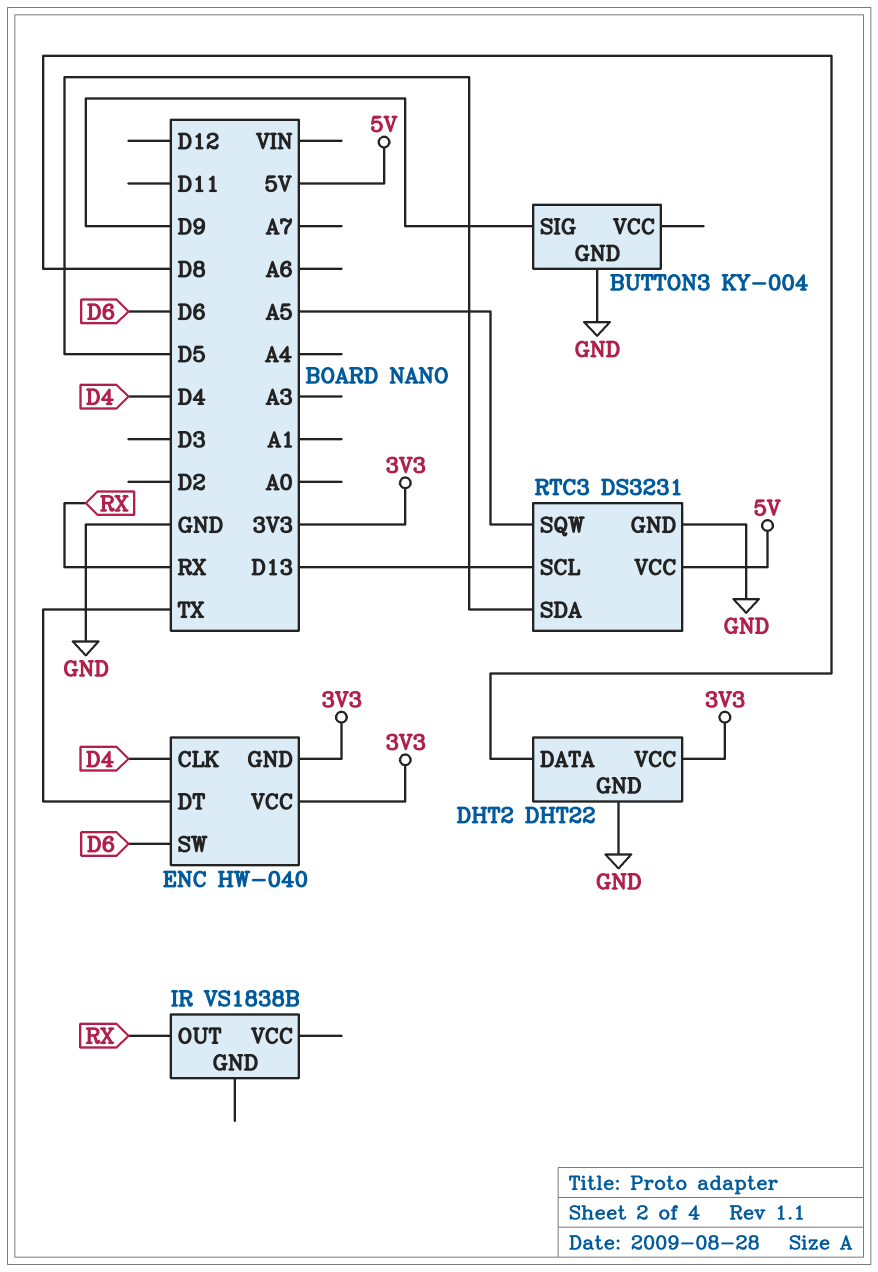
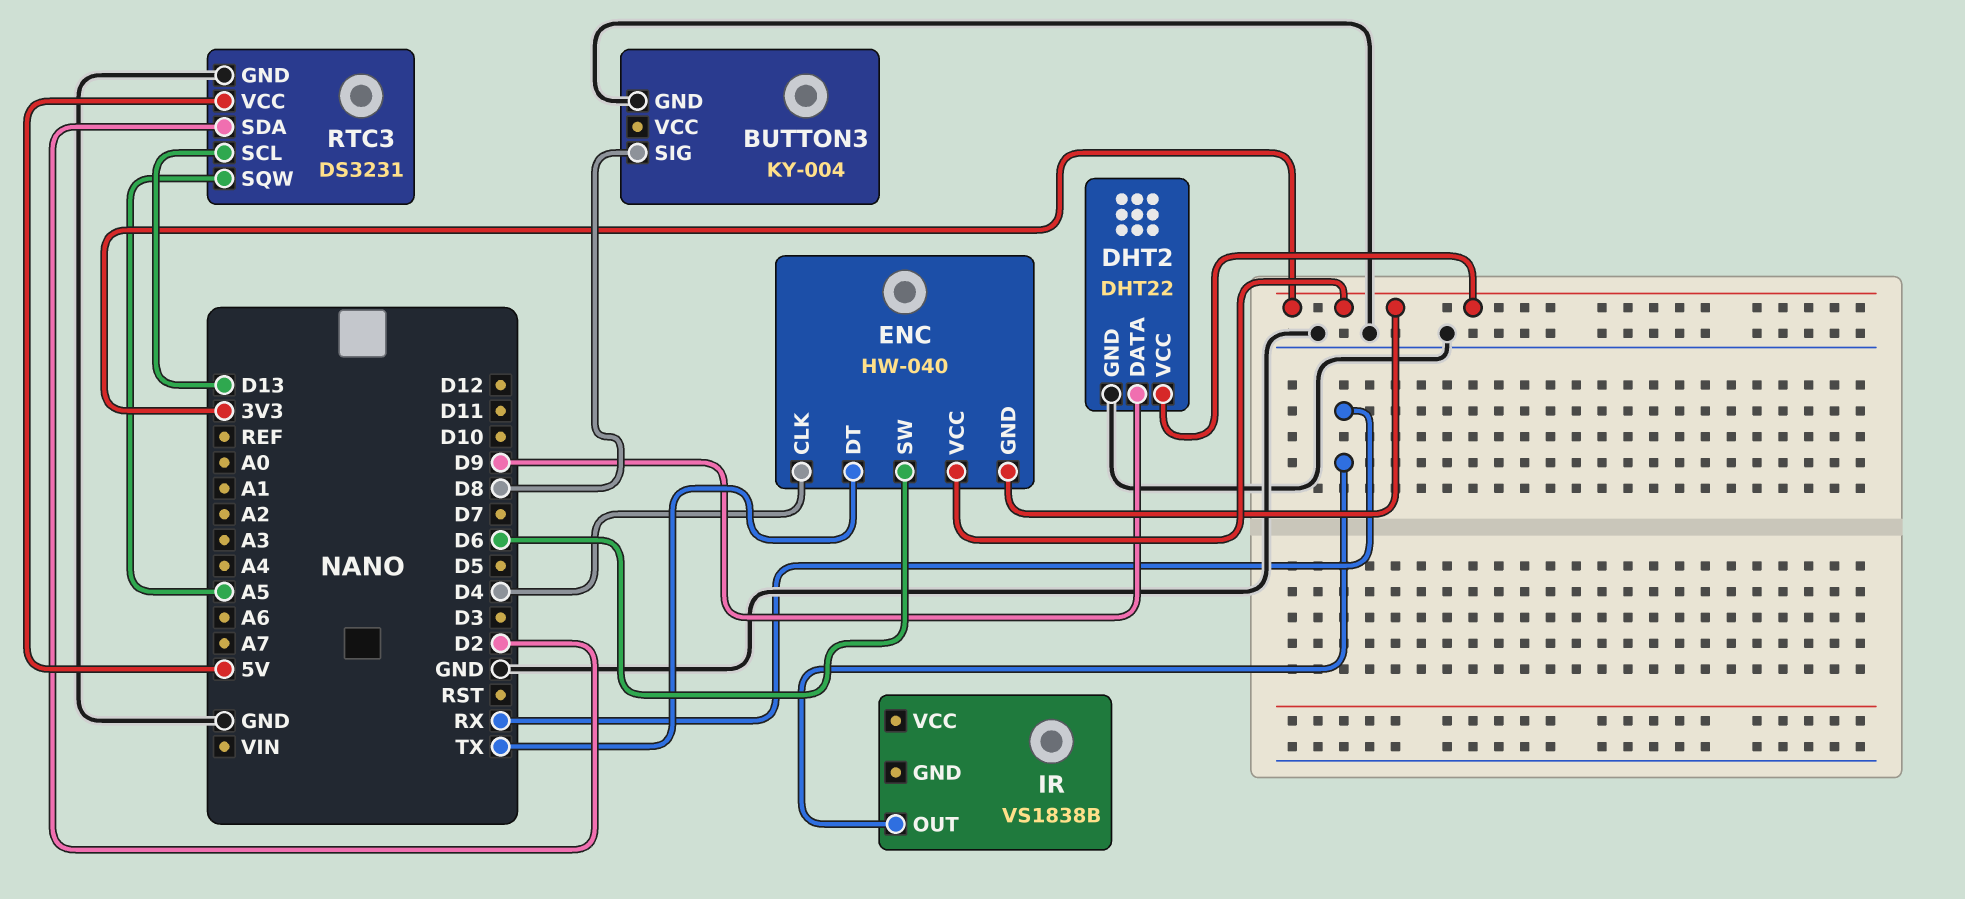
BUTTON3 pin SIG: D9 -> D8
DHT2 pin DATA: D8 -> D9
RTC3 pin SDA: D5 -> D2

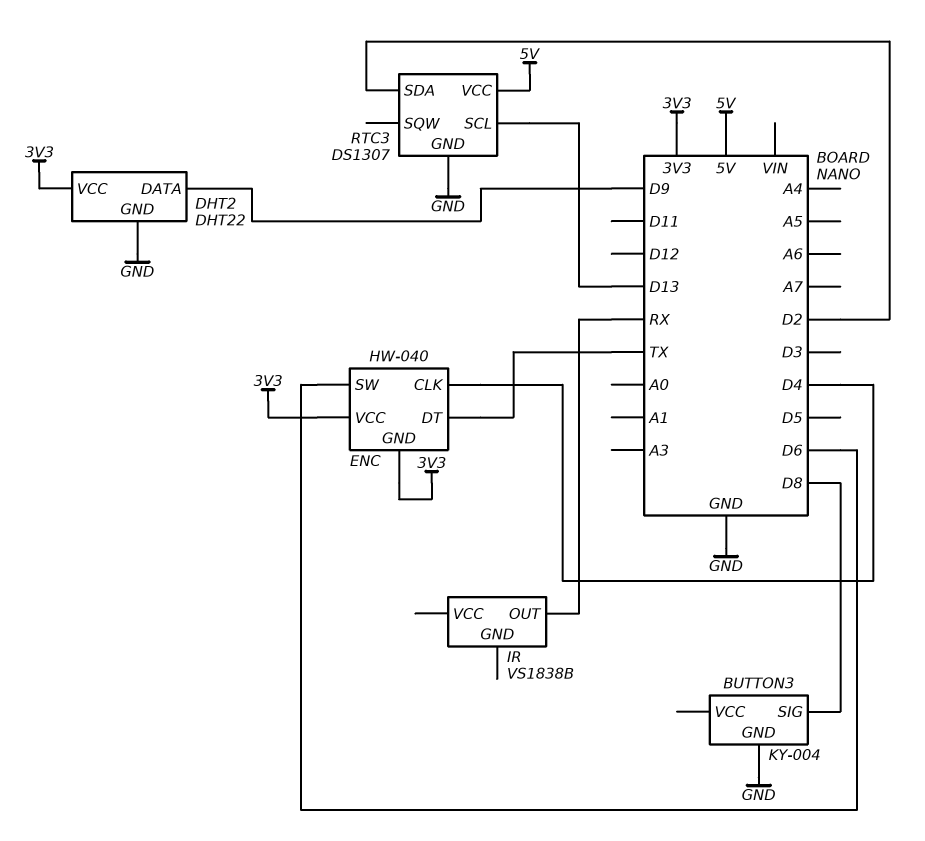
RTC3: DS3231 -> DS1307
RTC3 pin SQW: A5 -> none

